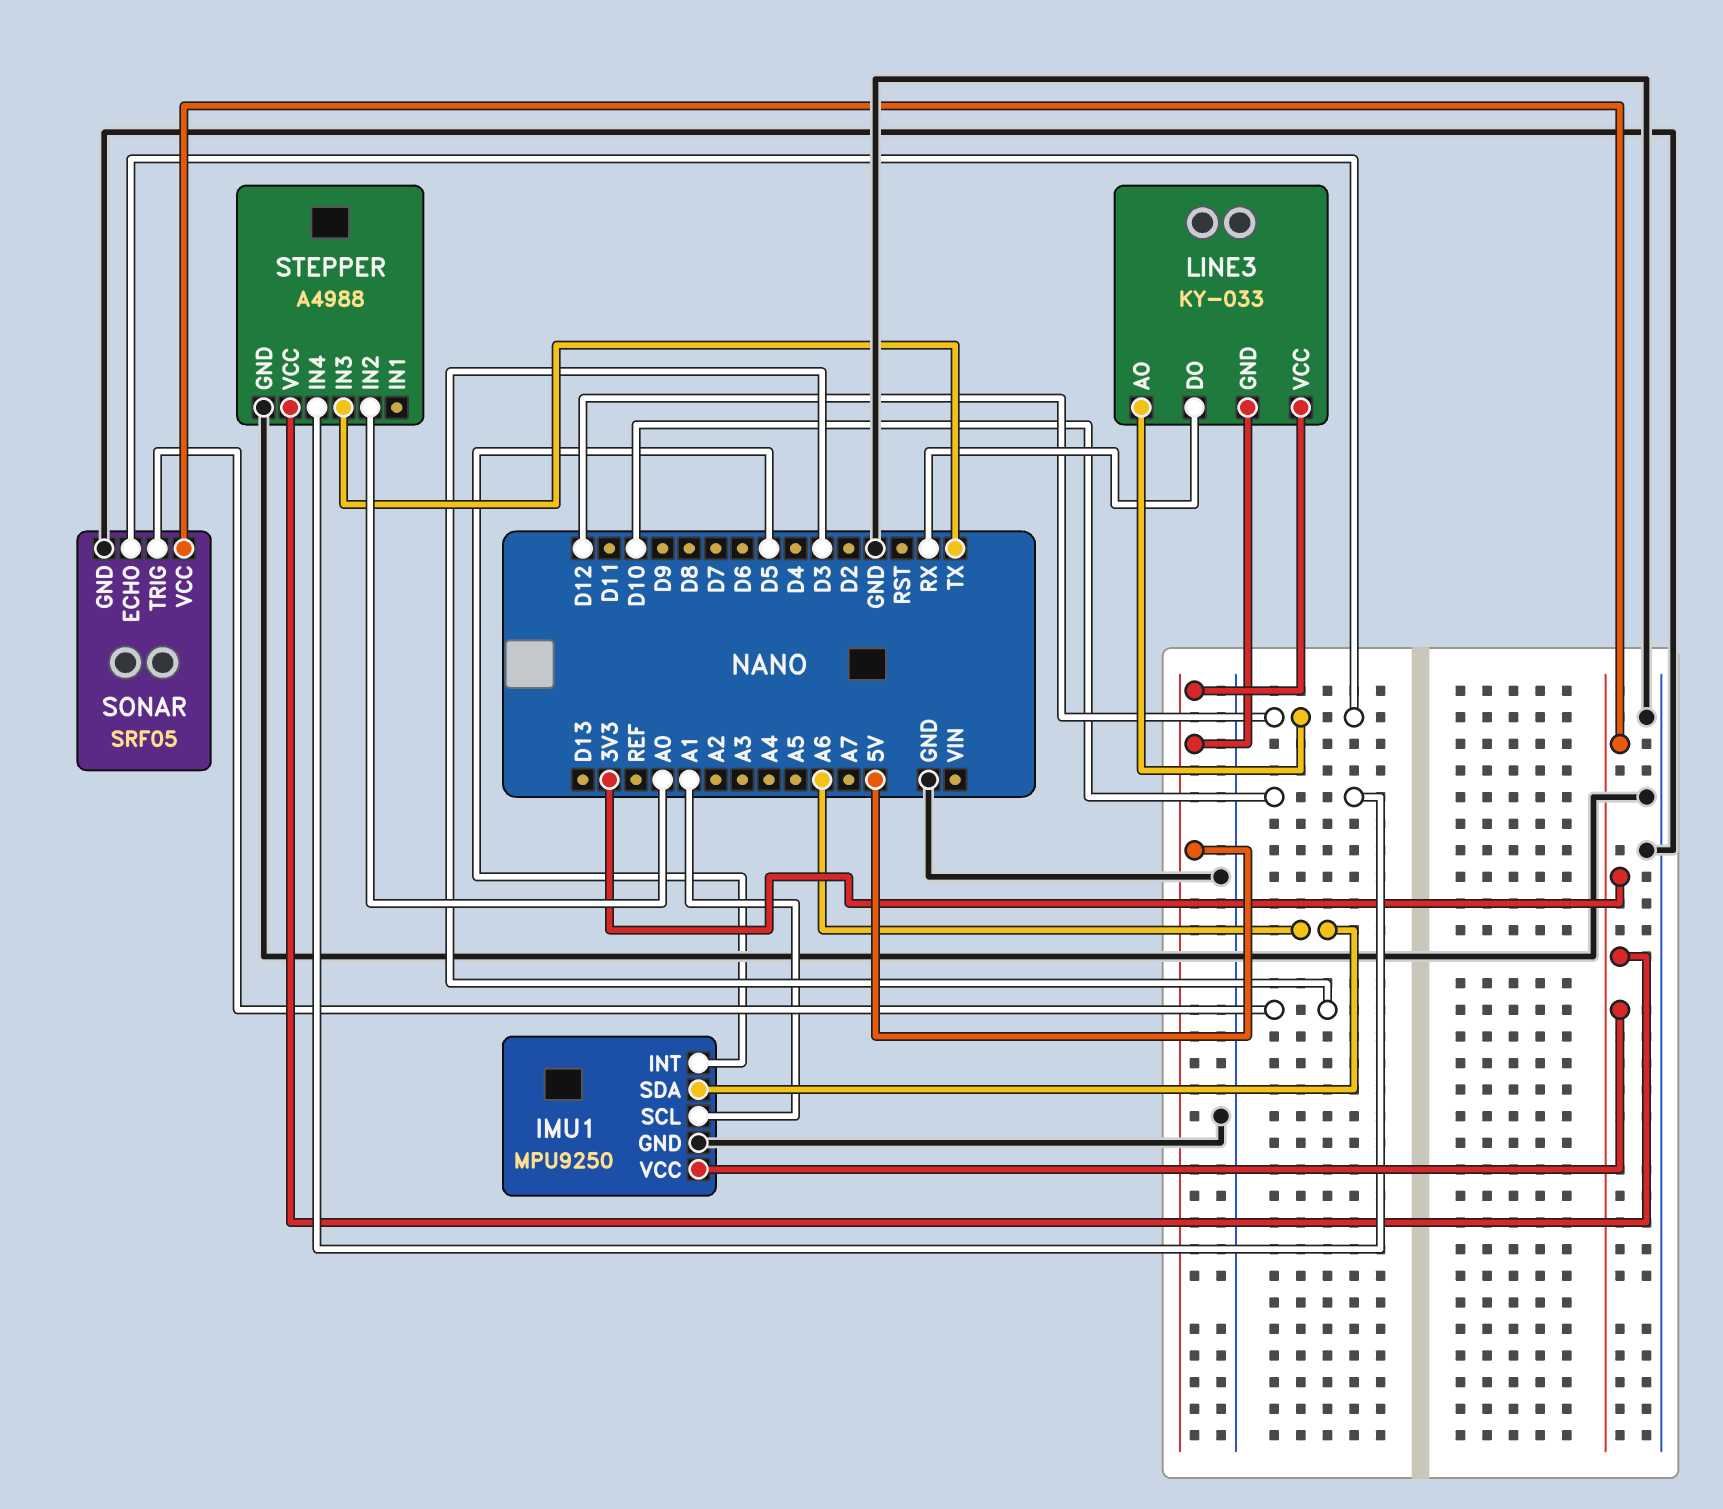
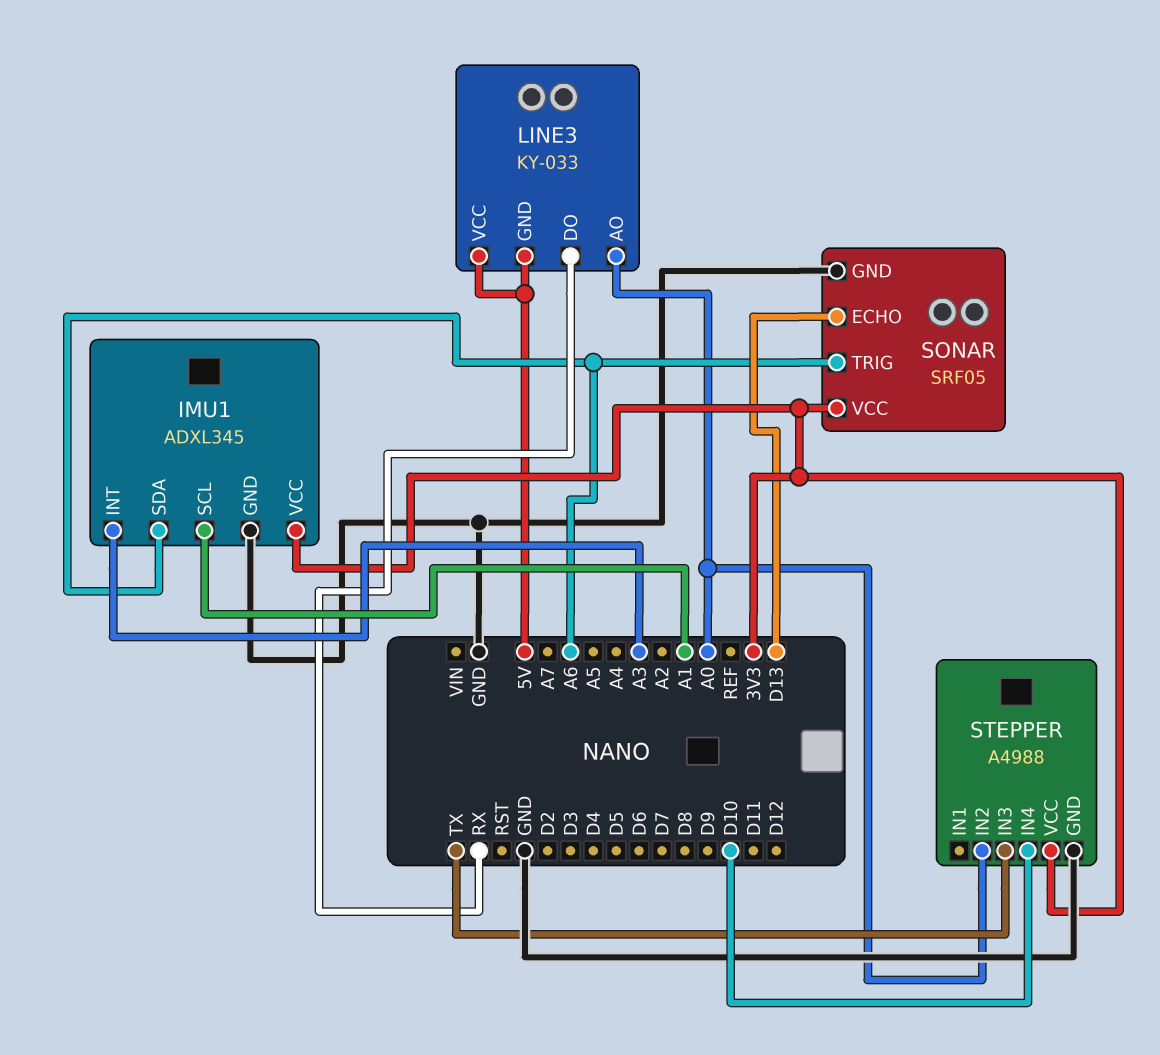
IMU1: MPU9250 -> ADXL345
IMU1 pin INT: D5 -> A3
LINE3 pin AO: D12 -> A0
SONAR pin ECHO: D12 -> D13
SONAR pin TRIG: D3 -> A6

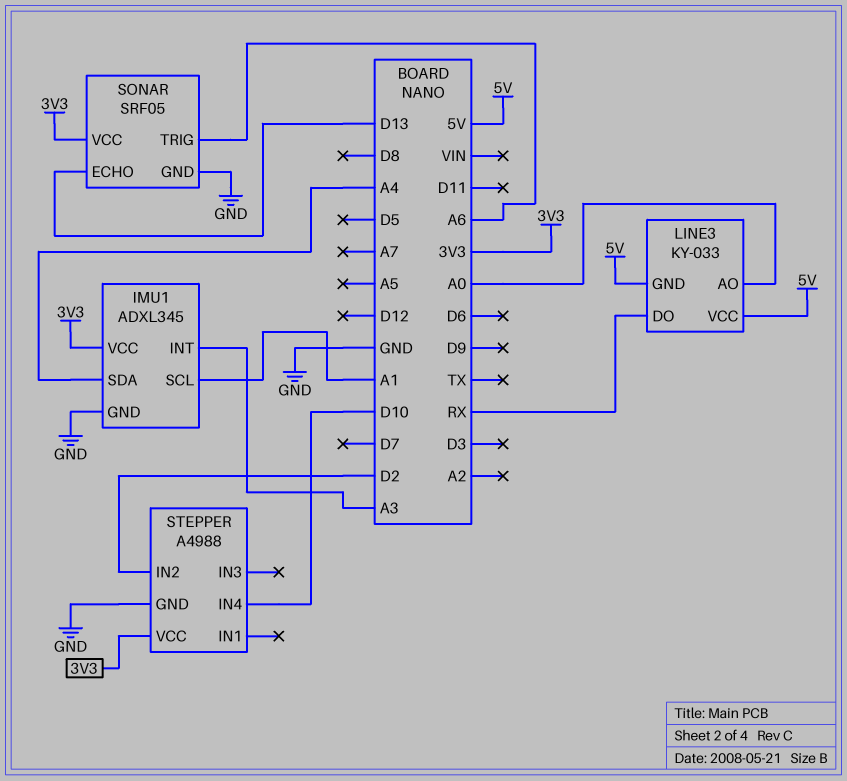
IMU1 pin SDA: A6 -> A4
STEPPER pin IN2: A0 -> D2
STEPPER pin IN3: TX -> none

